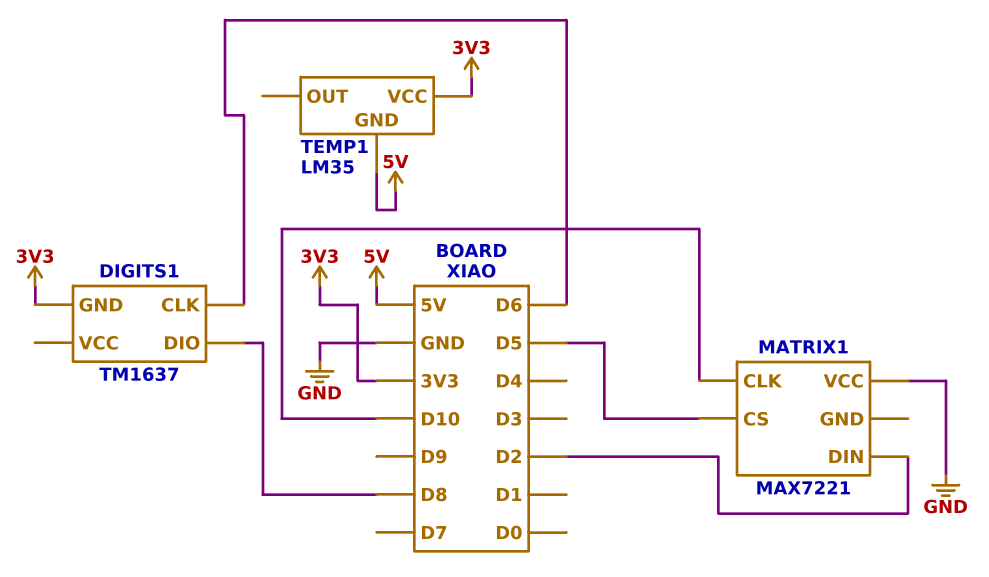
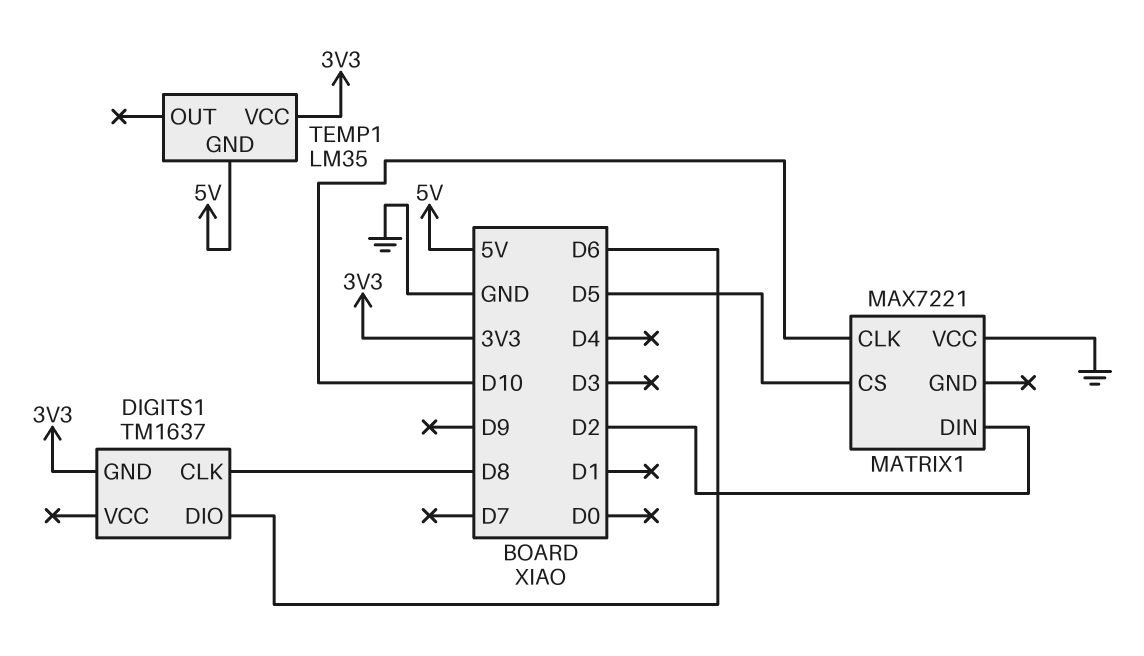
DIGITS1 pin CLK: D6 -> D8
DIGITS1 pin DIO: D8 -> D6

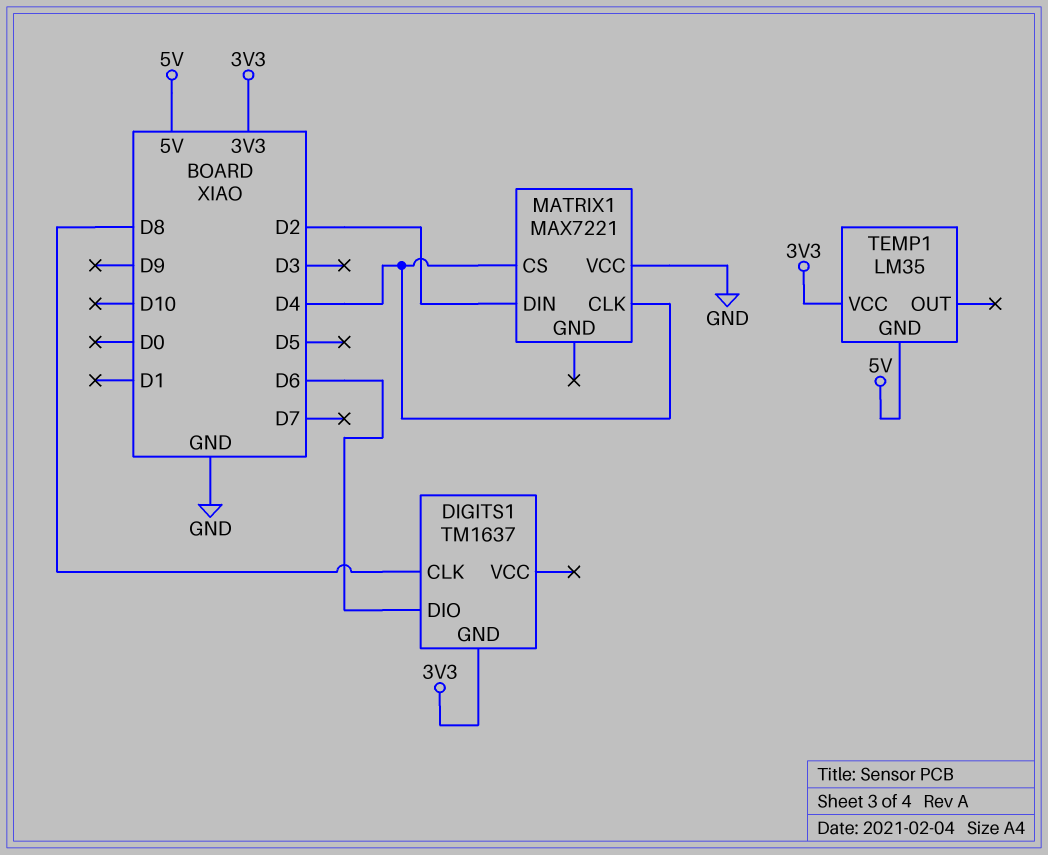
MATRIX1 pin CLK: D10 -> D4
MATRIX1 pin CS: D5 -> D4

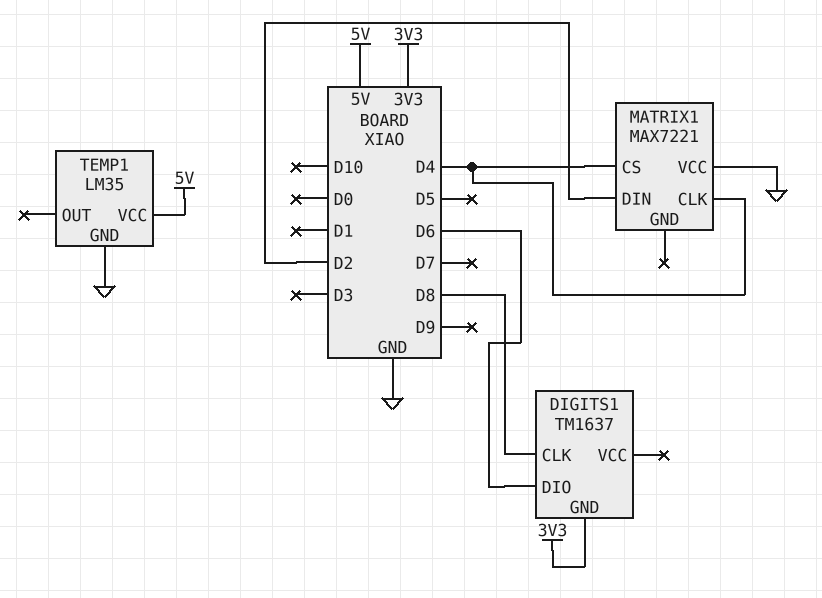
TEMP1 pin GND: 5V -> GND
TEMP1 pin VCC: 3V3 -> 5V

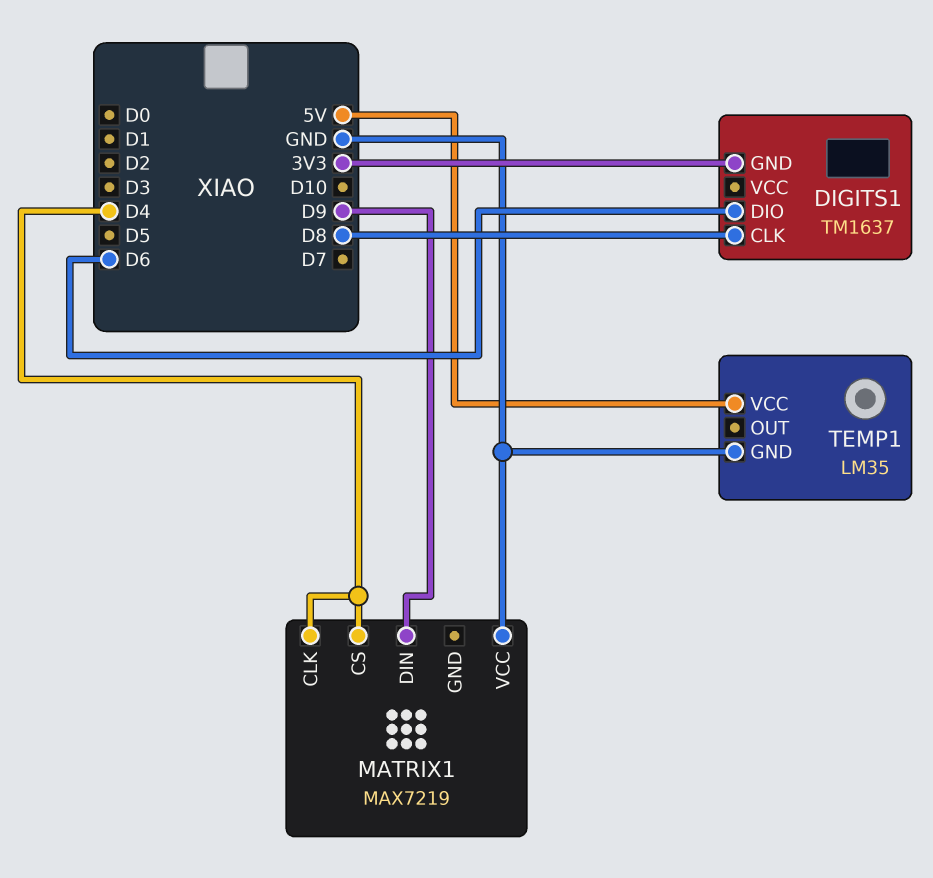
MATRIX1: MAX7221 -> MAX7219
MATRIX1 pin DIN: D2 -> D9

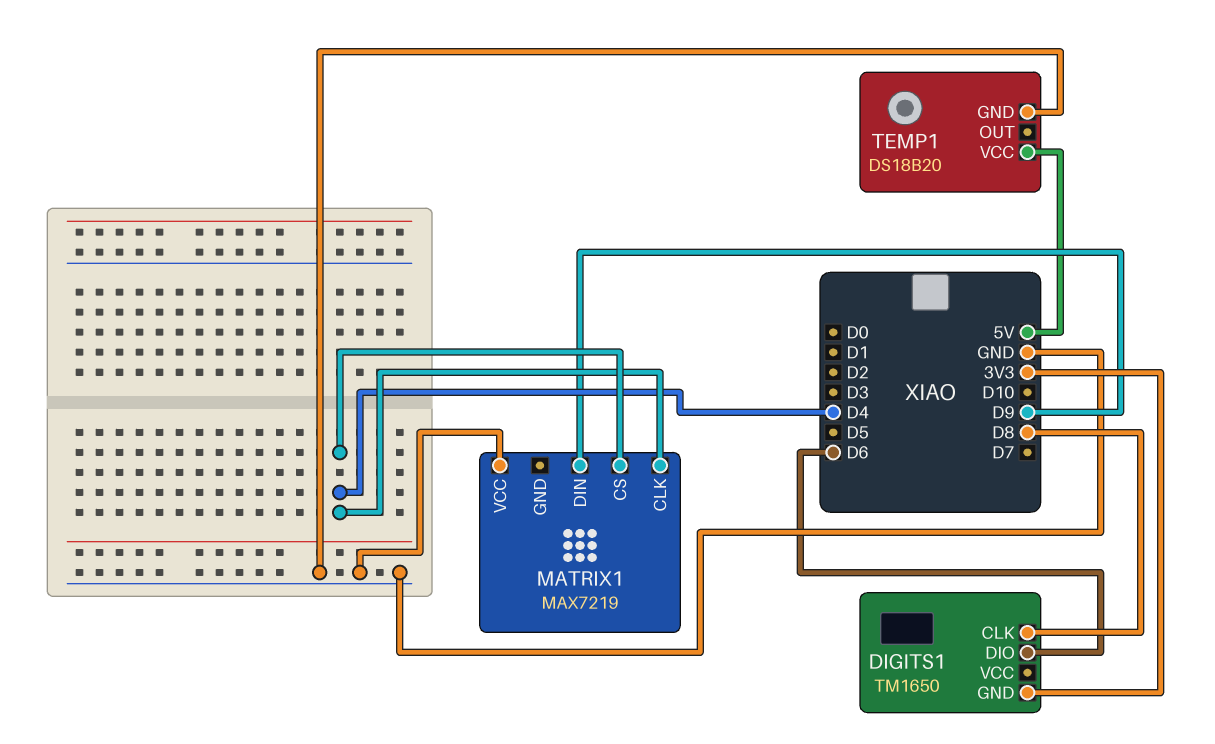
DIGITS1: TM1637 -> TM1650
TEMP1: LM35 -> DS18B20

